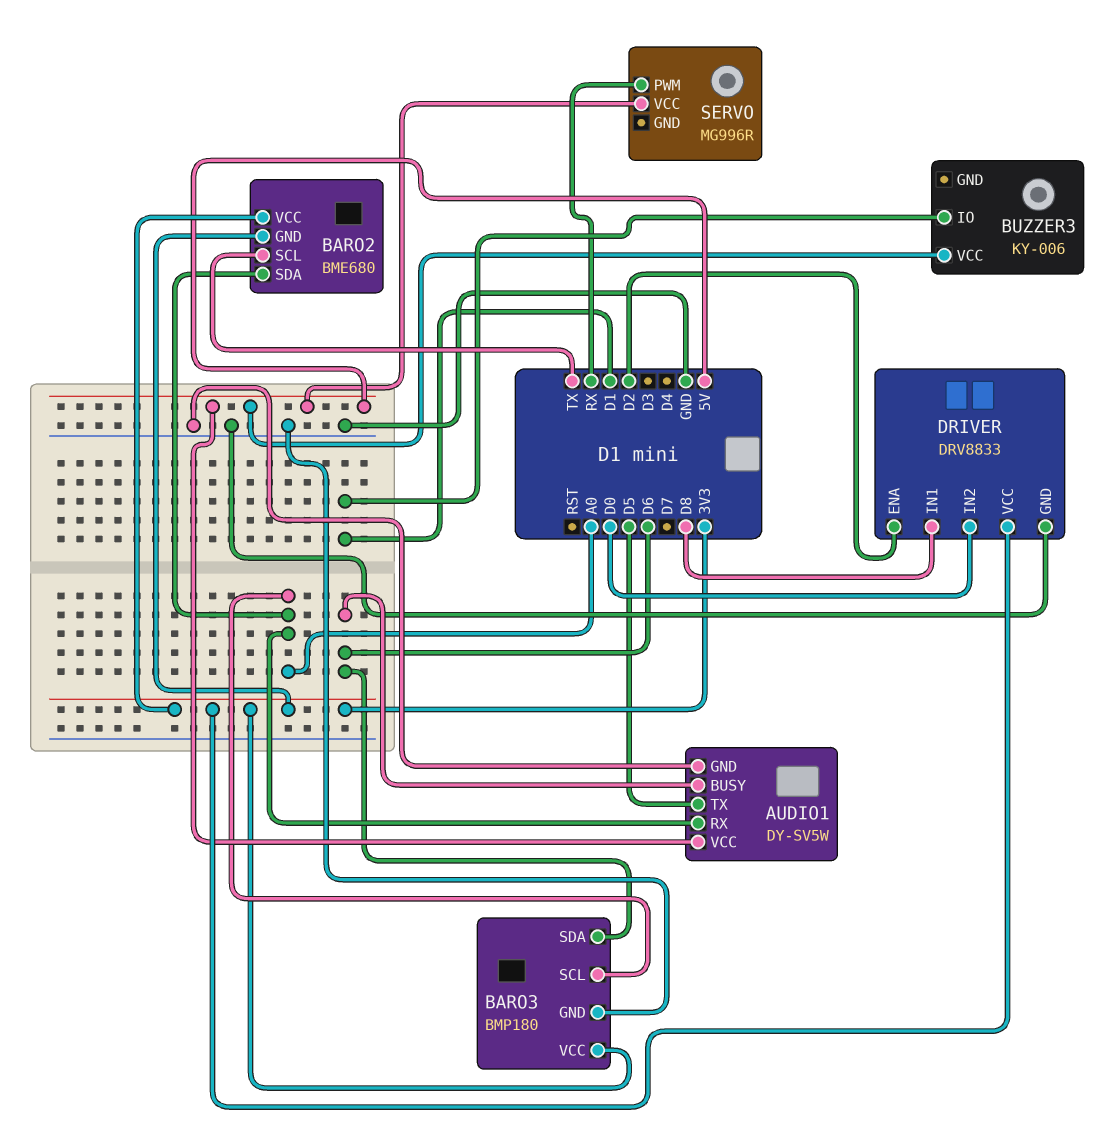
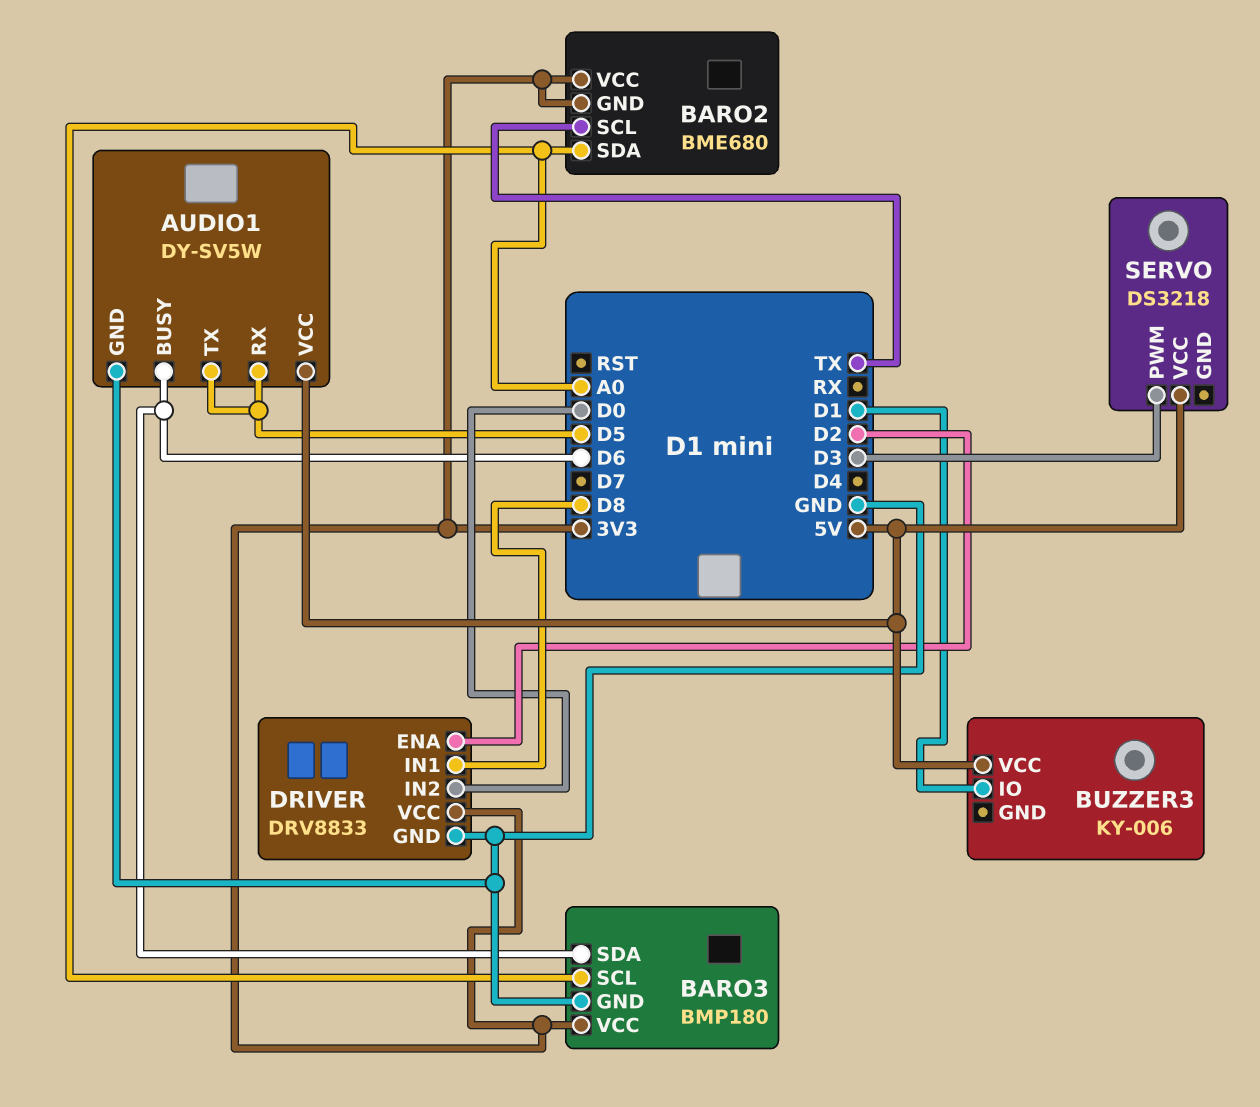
AUDIO1 pin RX: A0 -> D5
SERVO: MG996R -> DS3218
SERVO pin PWM: RX -> D3

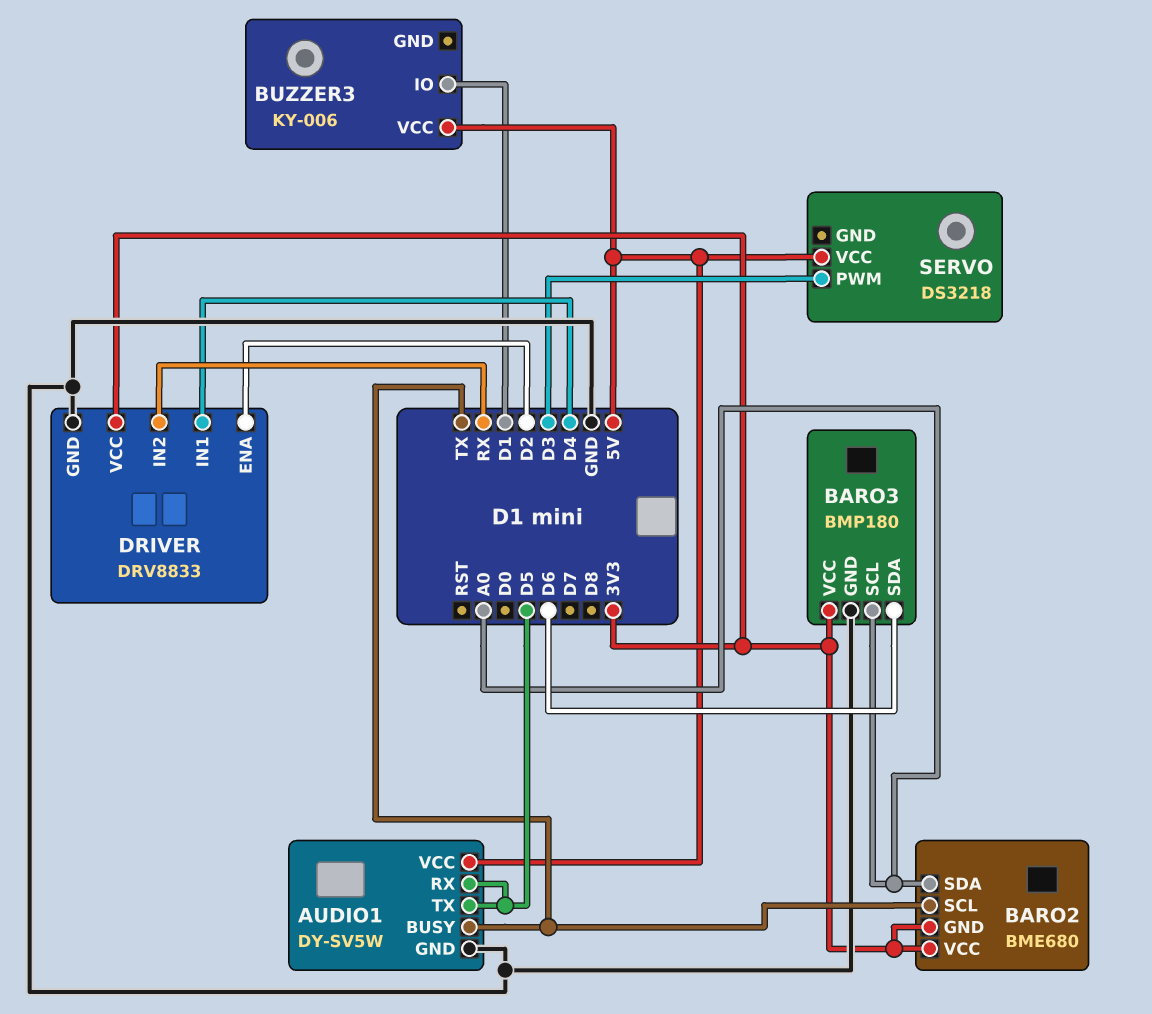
AUDIO1 pin BUSY: D6 -> TX
DRIVER pin IN1: D8 -> D4
DRIVER pin IN2: D0 -> RX

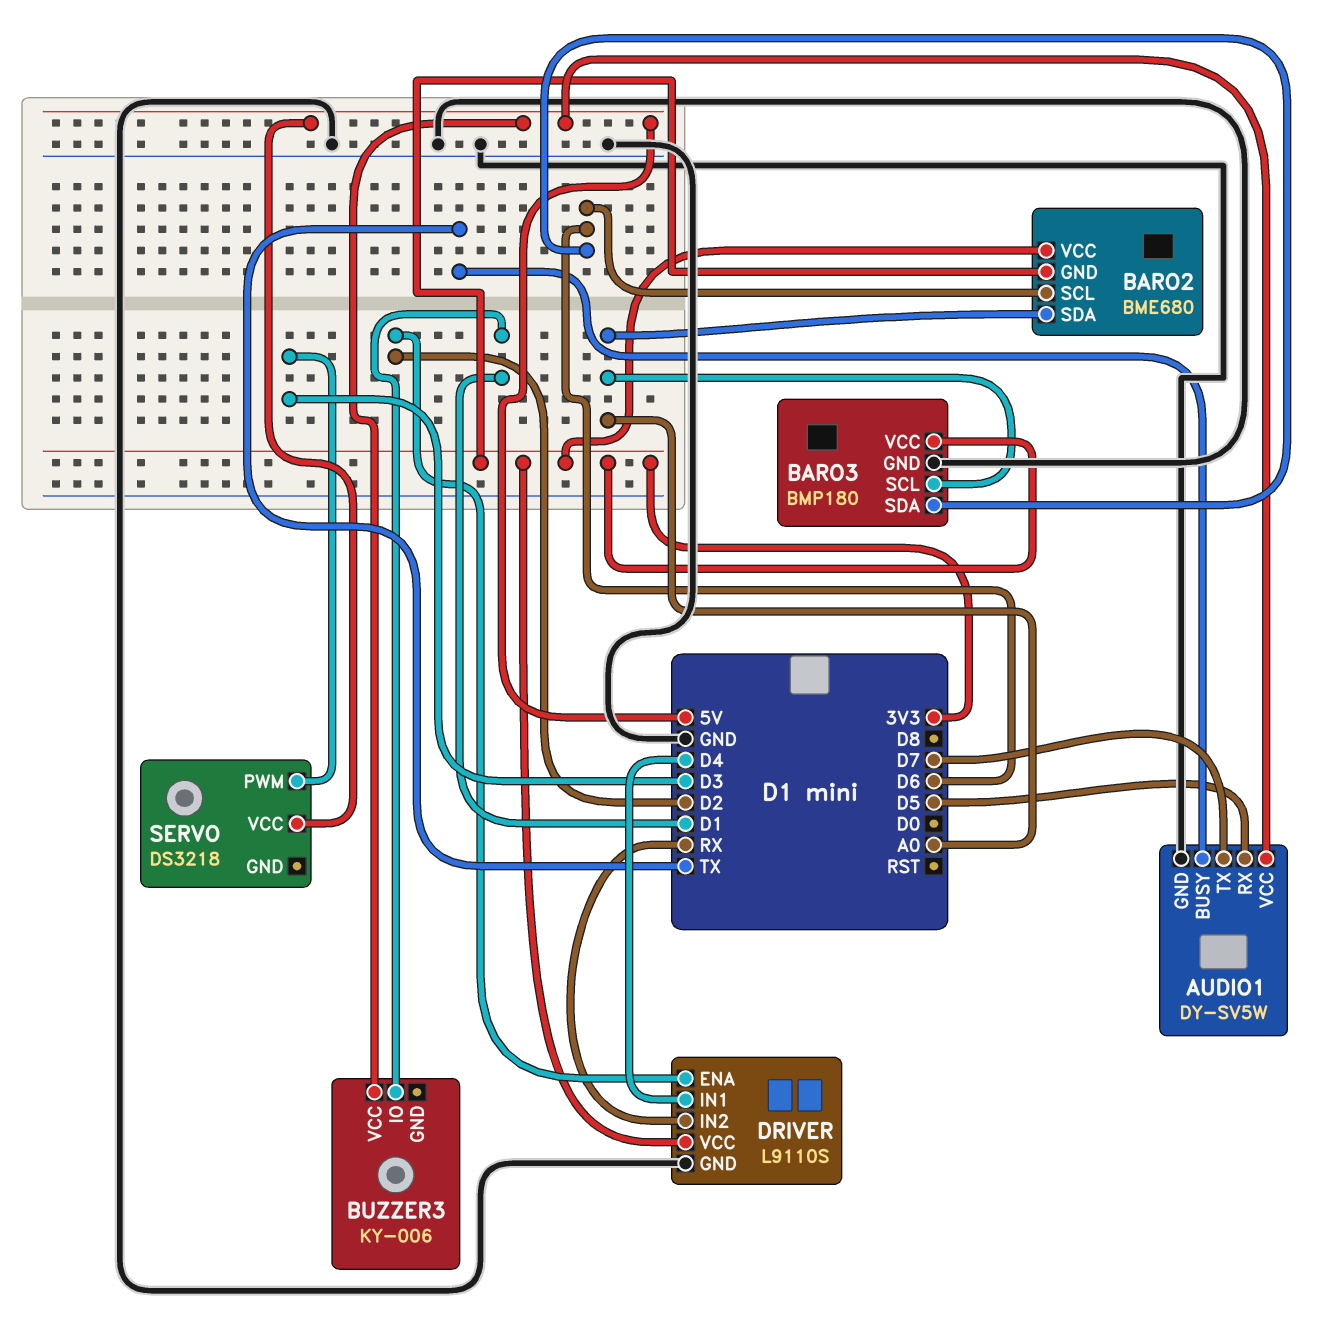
AUDIO1 pin TX: D5 -> D7
BARO2 pin SCL: TX -> D6
DRIVER: DRV8833 -> L9110S

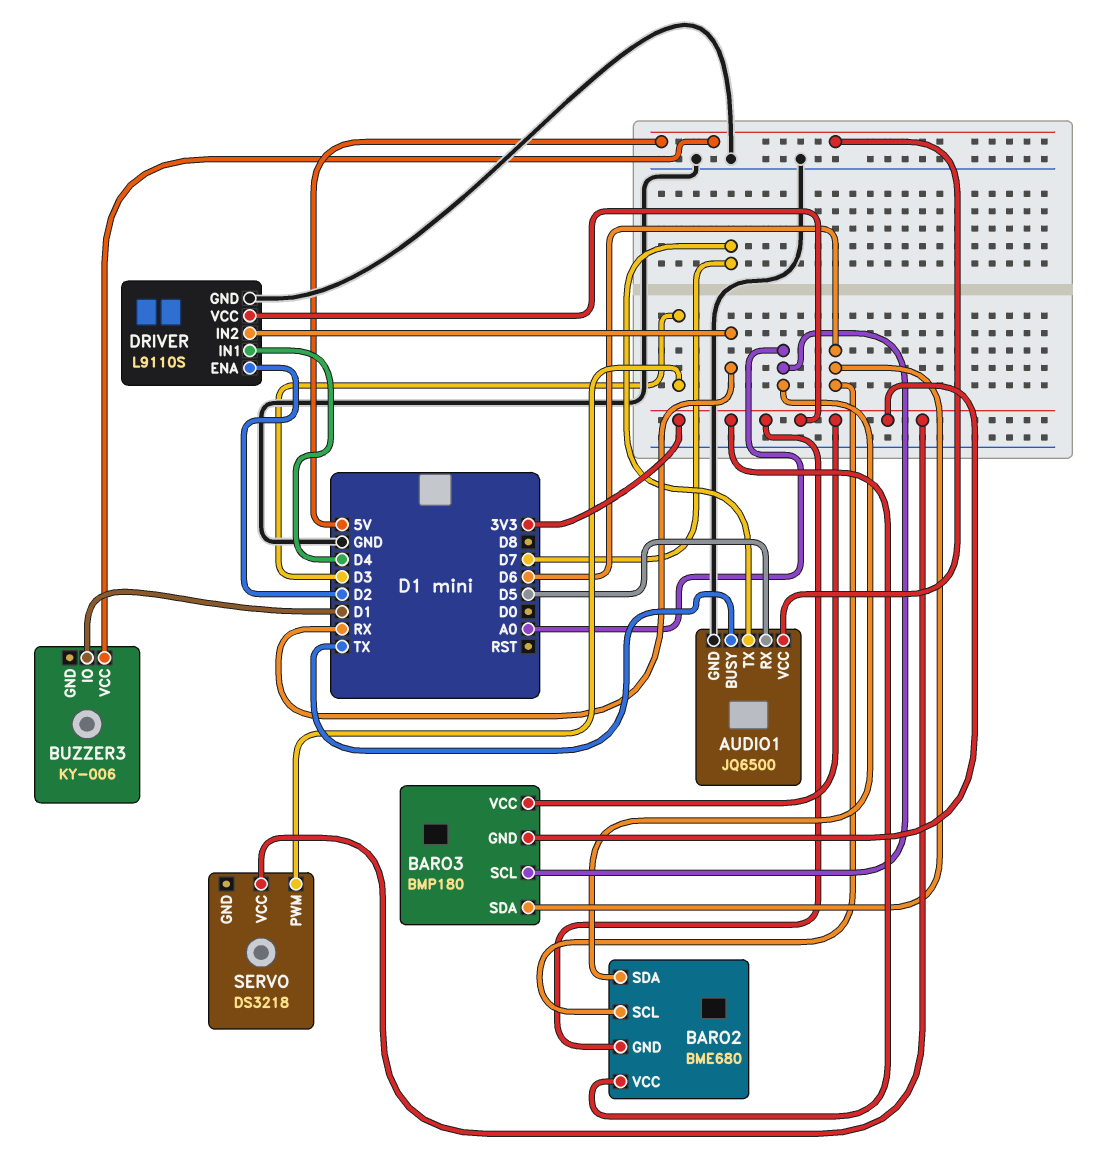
AUDIO1: DY-SV5W -> JQ6500
BARO3 pin GND: GND -> 3V3
SERVO pin VCC: 5V -> 3V3

